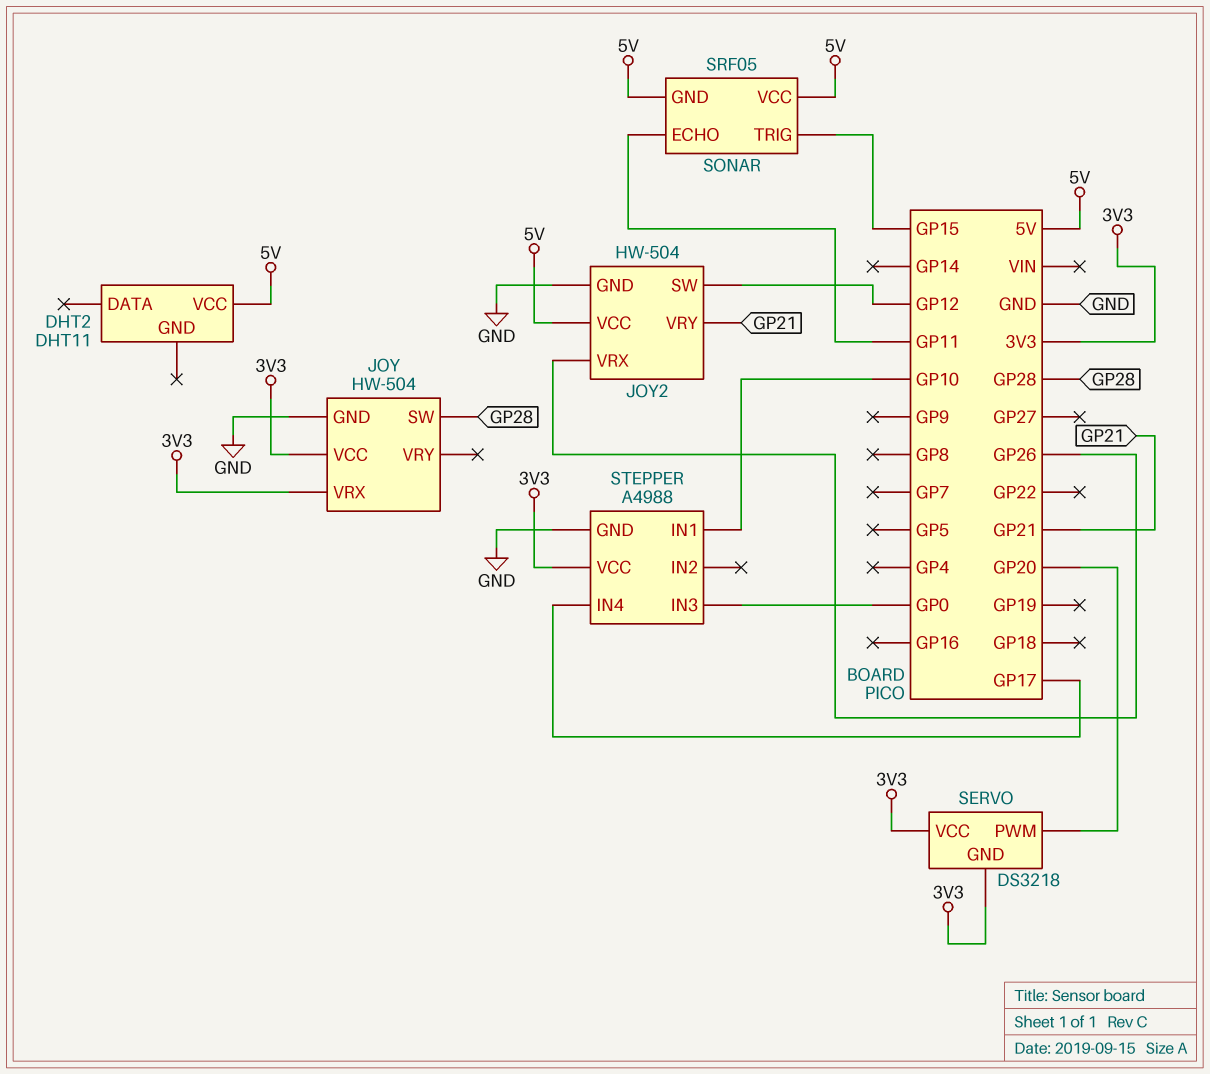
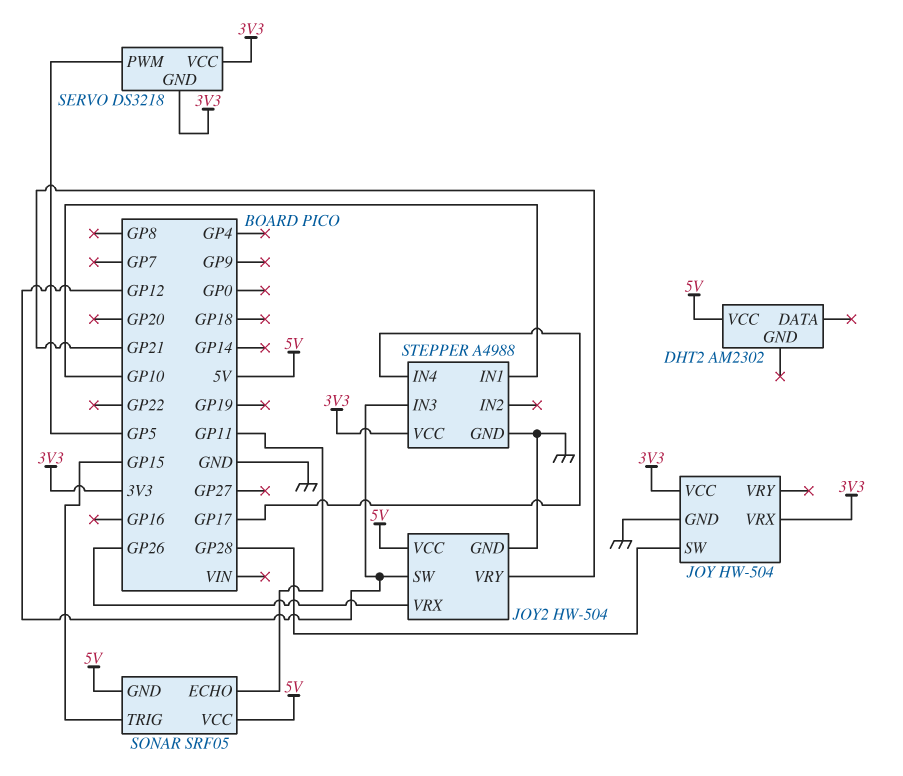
DHT2: DHT11 -> AM2302
SERVO pin PWM: GP20 -> GP5
STEPPER pin IN3: GP0 -> GP12

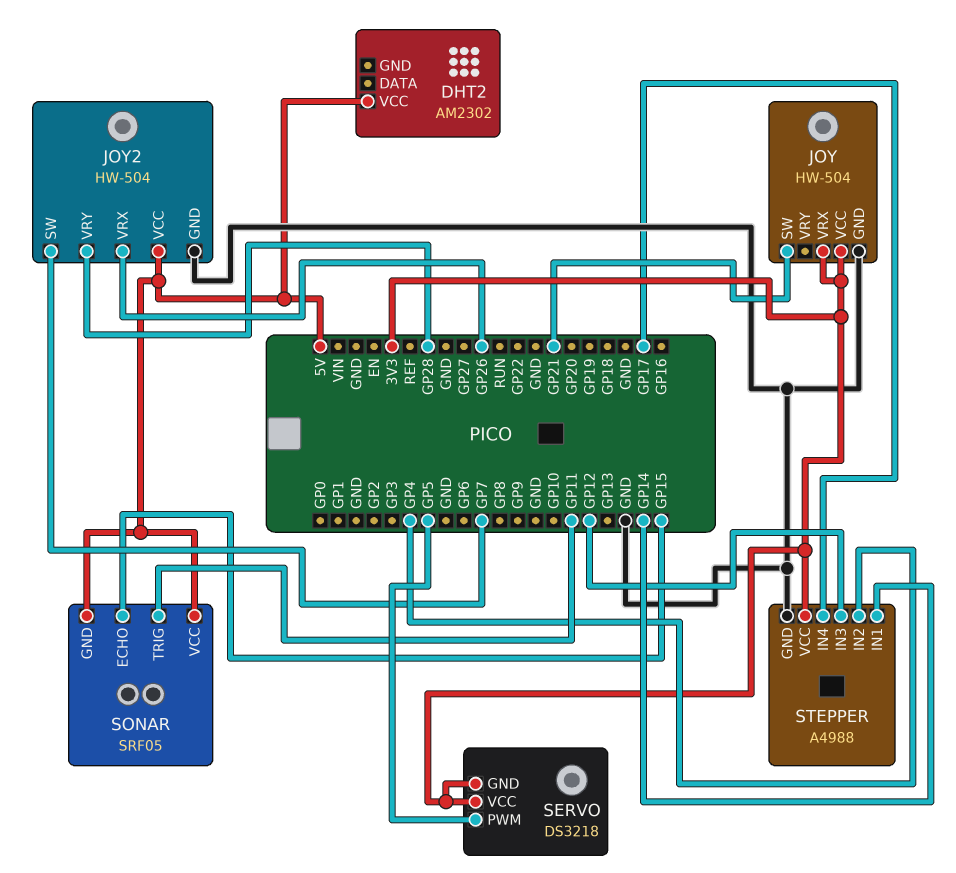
JOY pin SW: GP28 -> GP21
JOY2 pin SW: GP12 -> GP7
JOY2 pin VRY: GP21 -> GP28
SONAR pin ECHO: GP11 -> GP15
SONAR pin TRIG: GP15 -> GP11
STEPPER pin IN1: GP10 -> GP14
STEPPER pin IN2: none -> GP4

